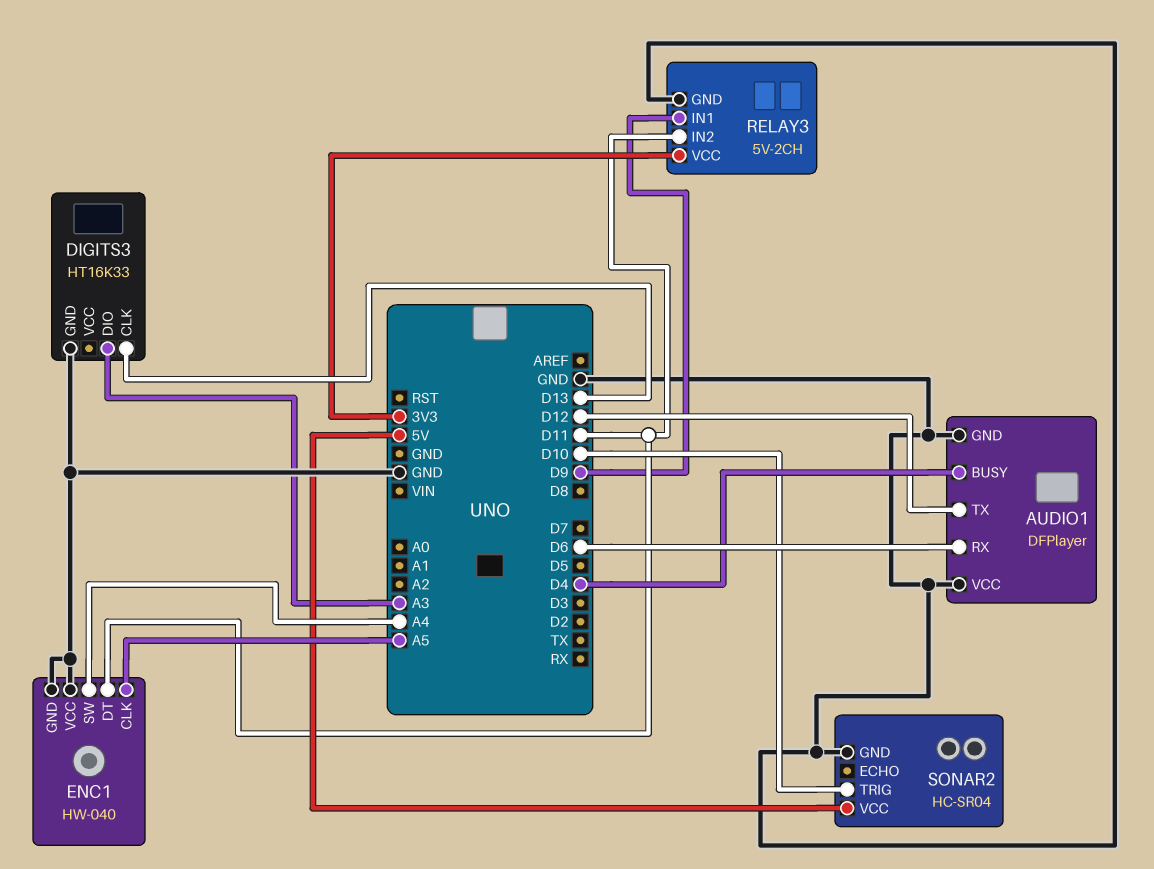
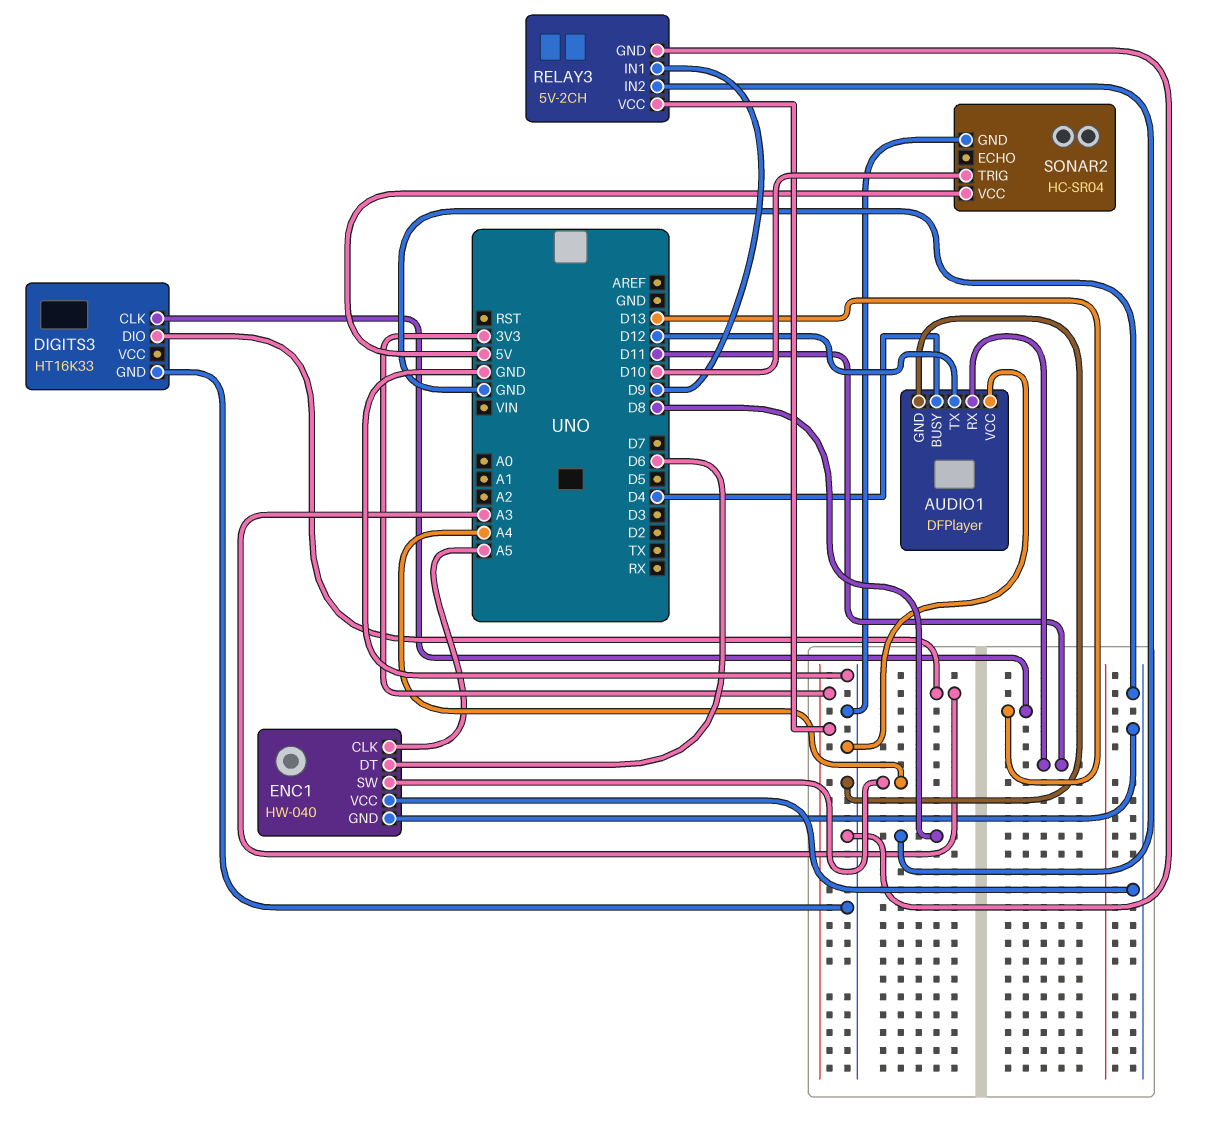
AUDIO1 pin RX: D6 -> D11
ENC1 pin DT: D11 -> D6
RELAY3 pin IN2: D11 -> D8

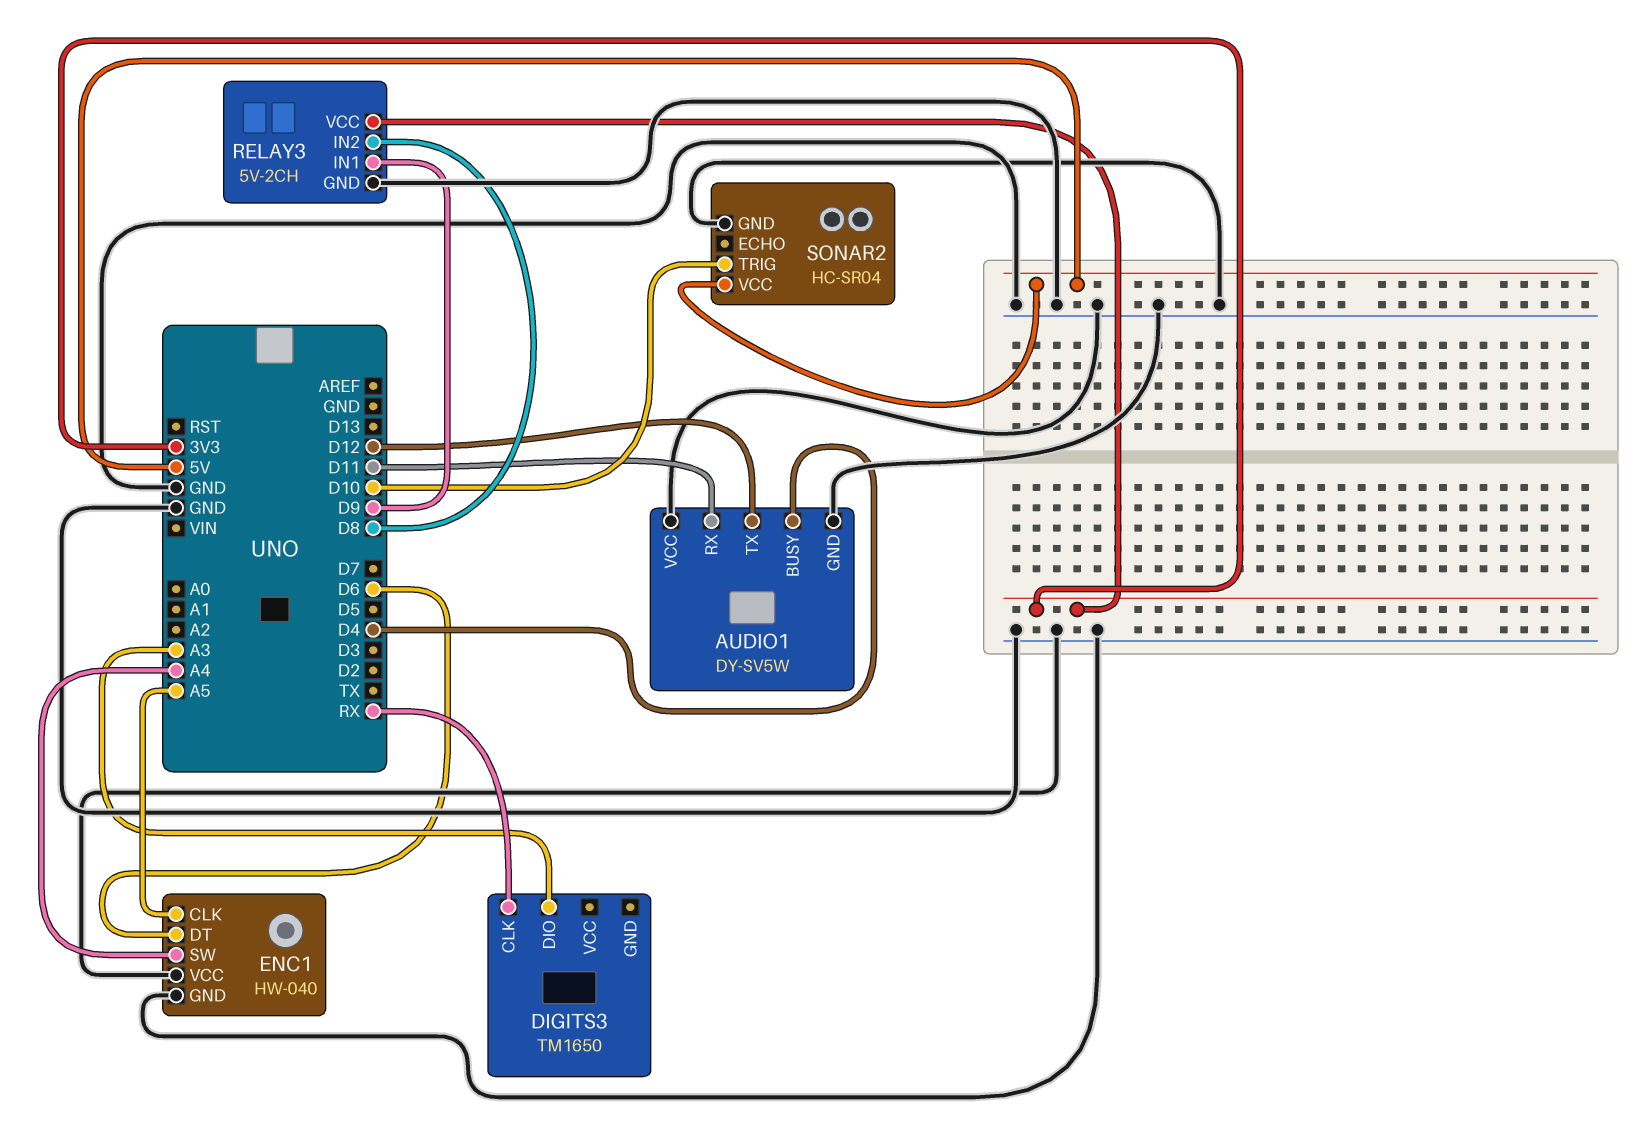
AUDIO1: DFPlayer -> DY-SV5W
DIGITS3: HT16K33 -> TM1650
DIGITS3 pin CLK: D13 -> RX
DIGITS3 pin GND: GND -> none

